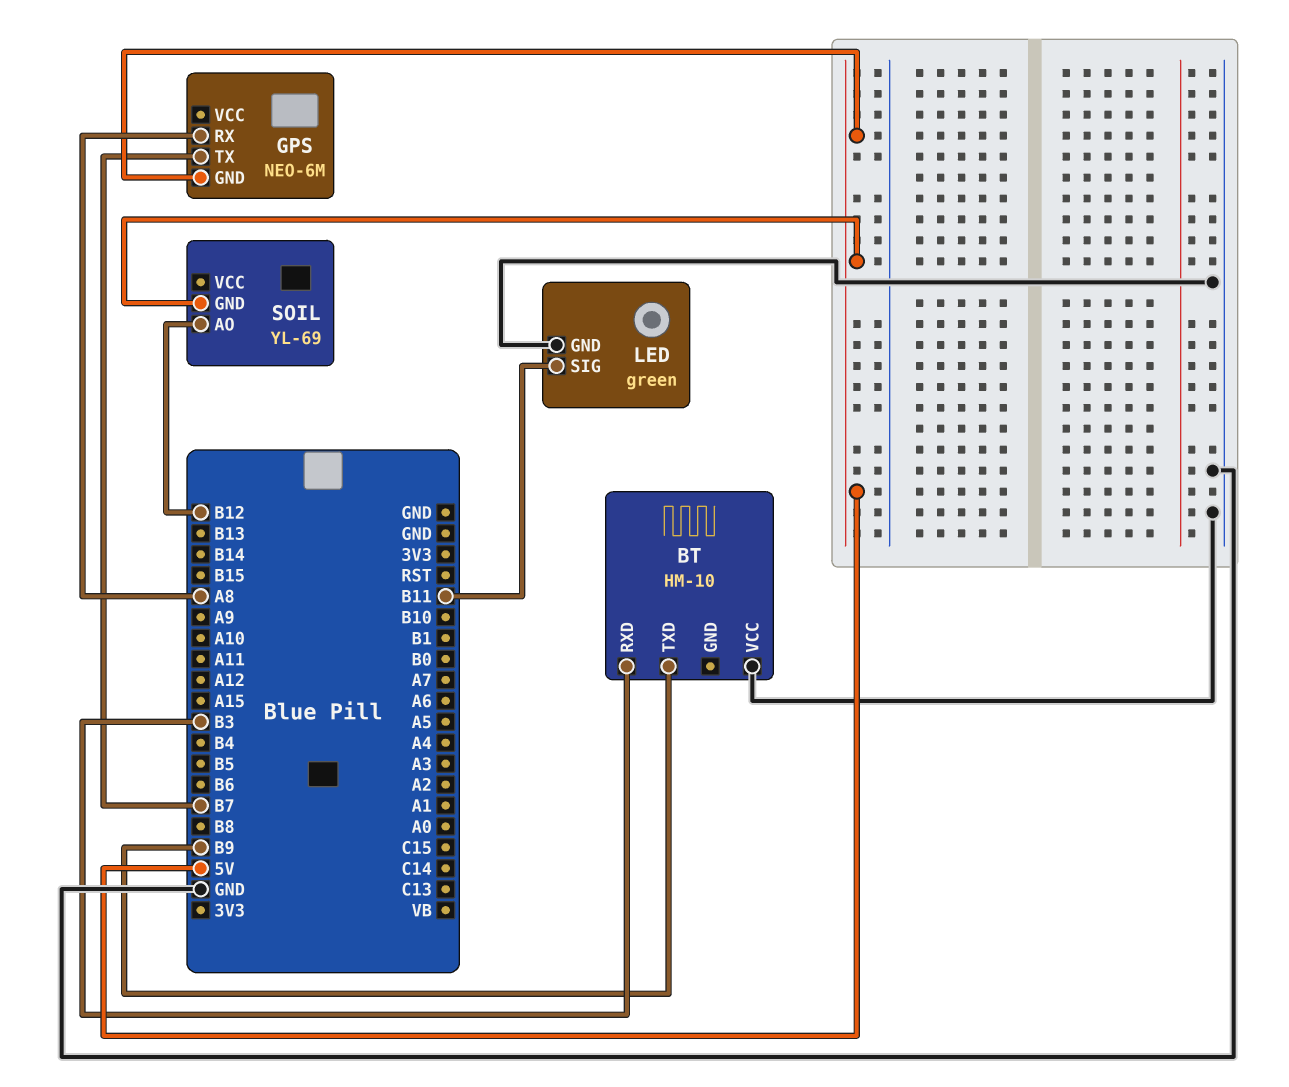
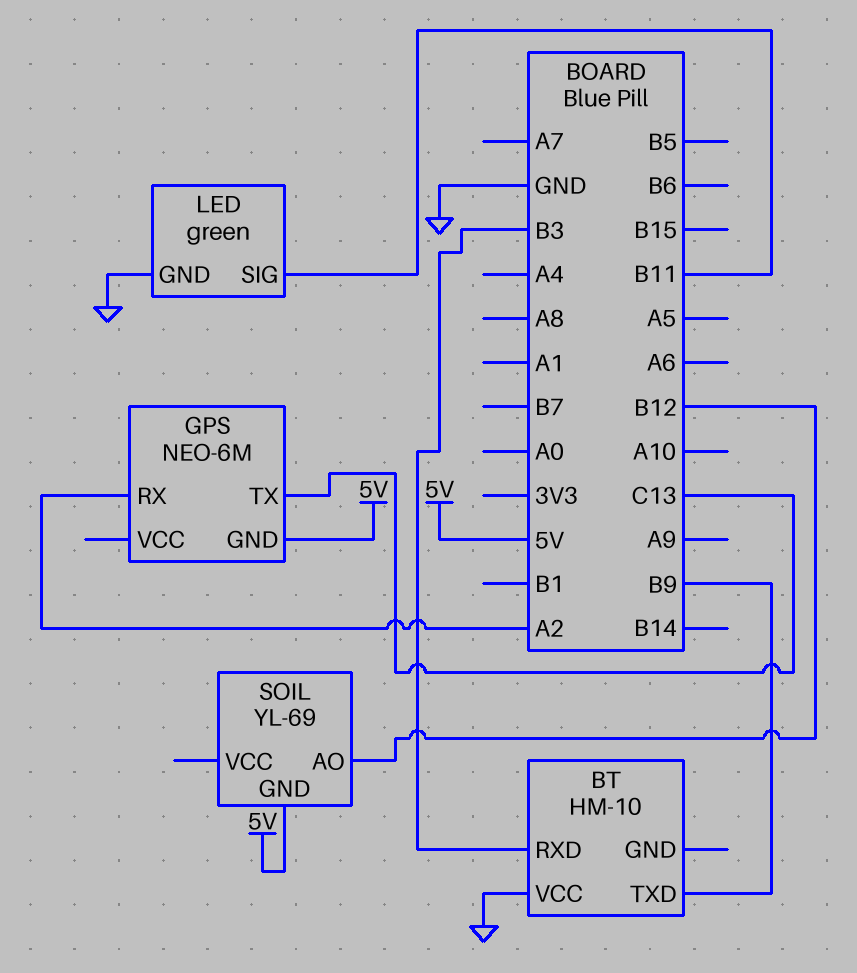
GPS pin RX: A8 -> A2
GPS pin TX: B7 -> C13

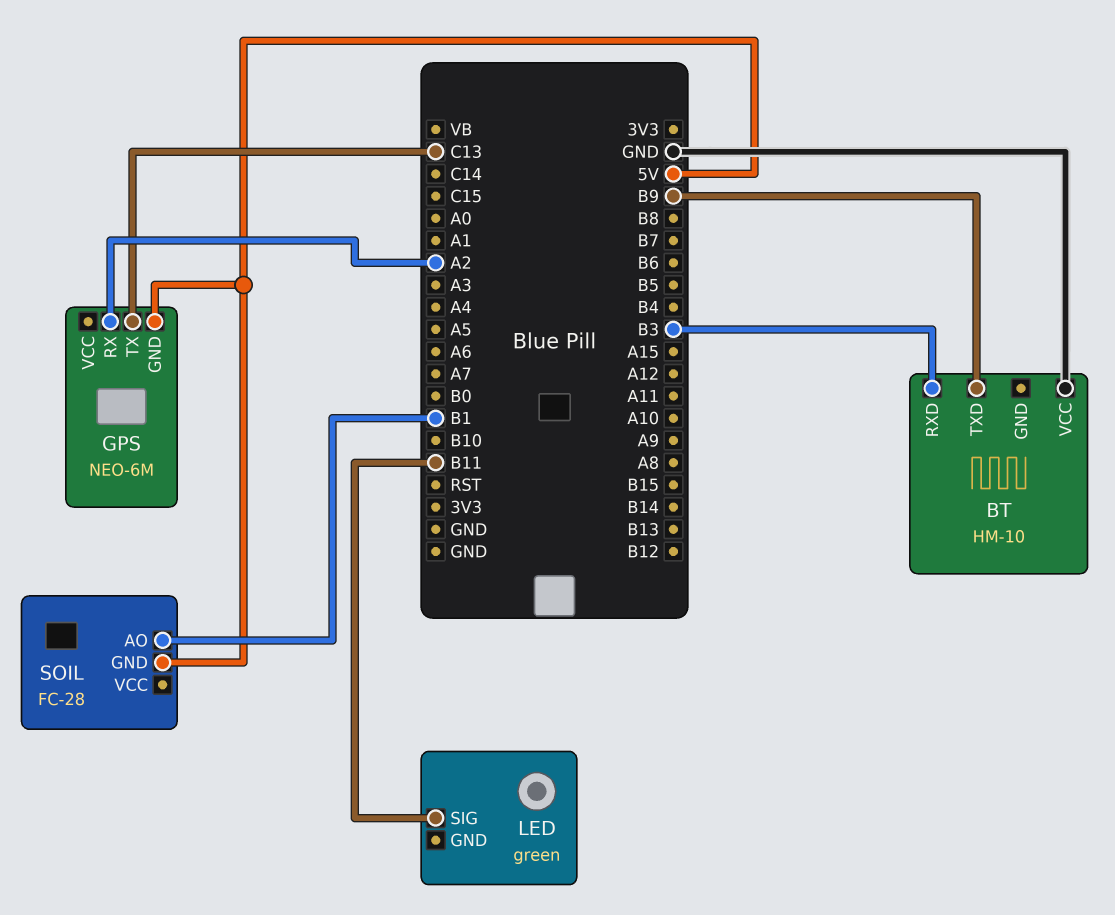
LED pin GND: GND -> none
SOIL: YL-69 -> FC-28
SOIL pin AO: B12 -> B1

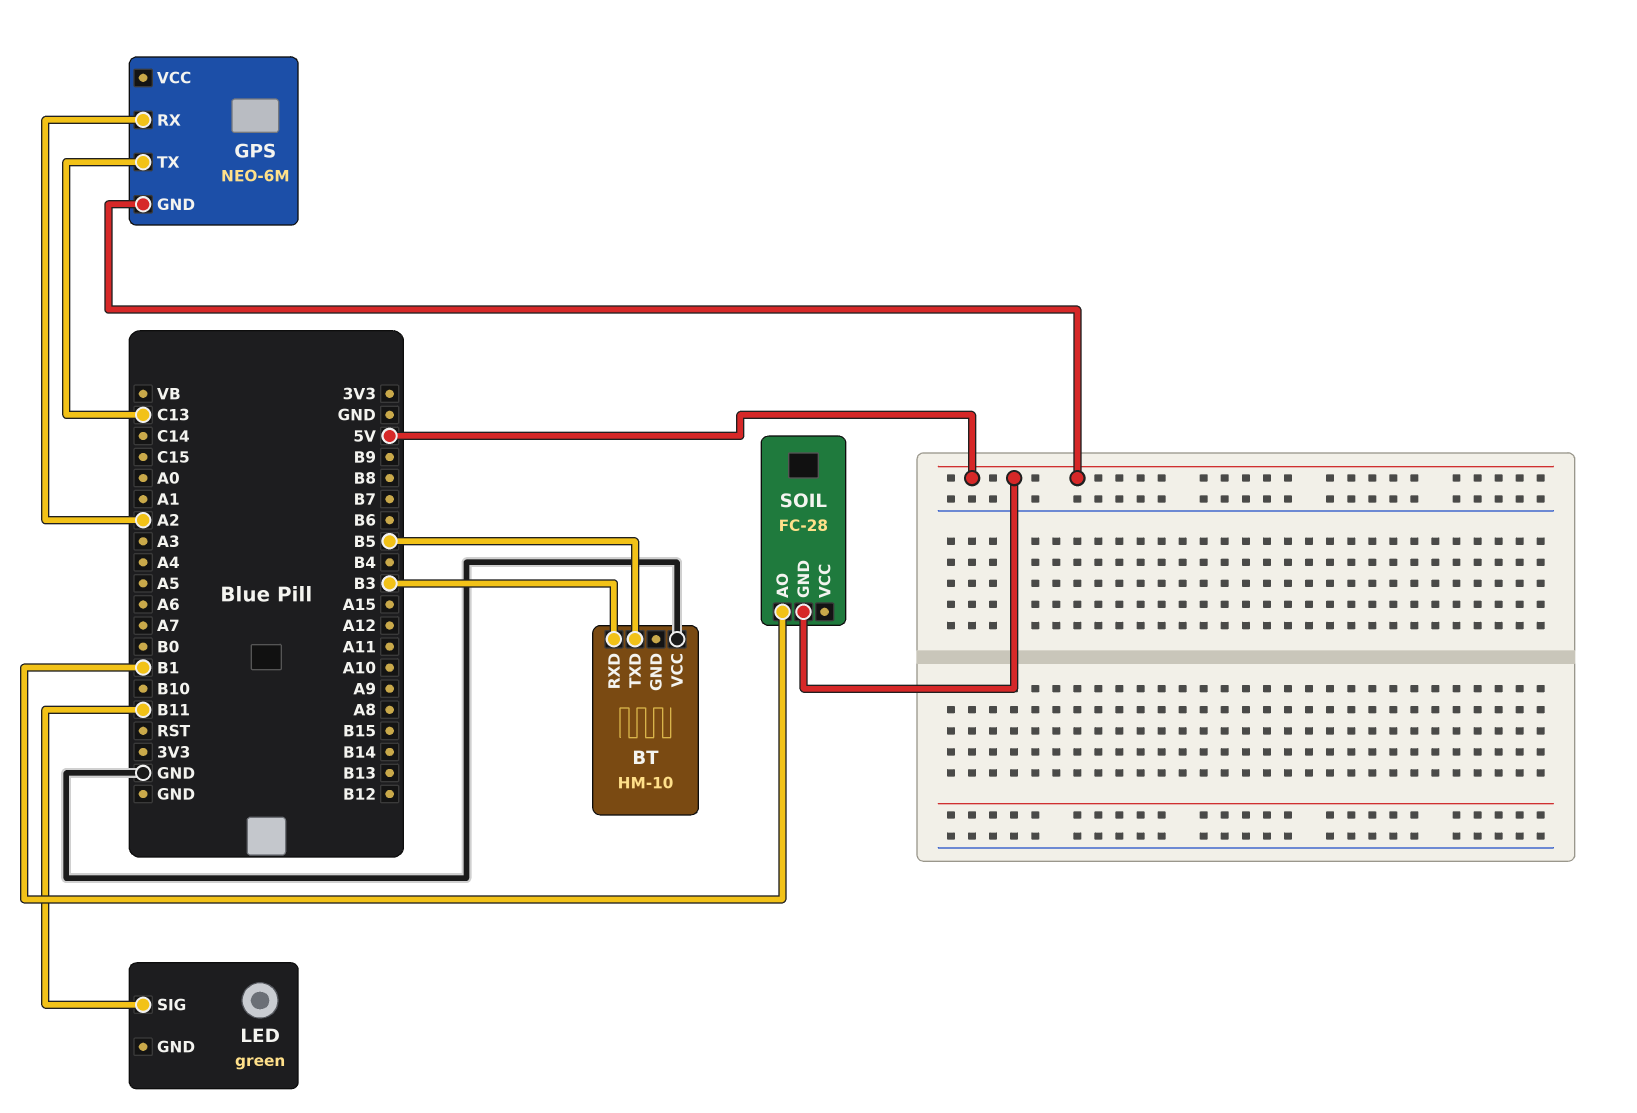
BT pin TXD: B9 -> B5

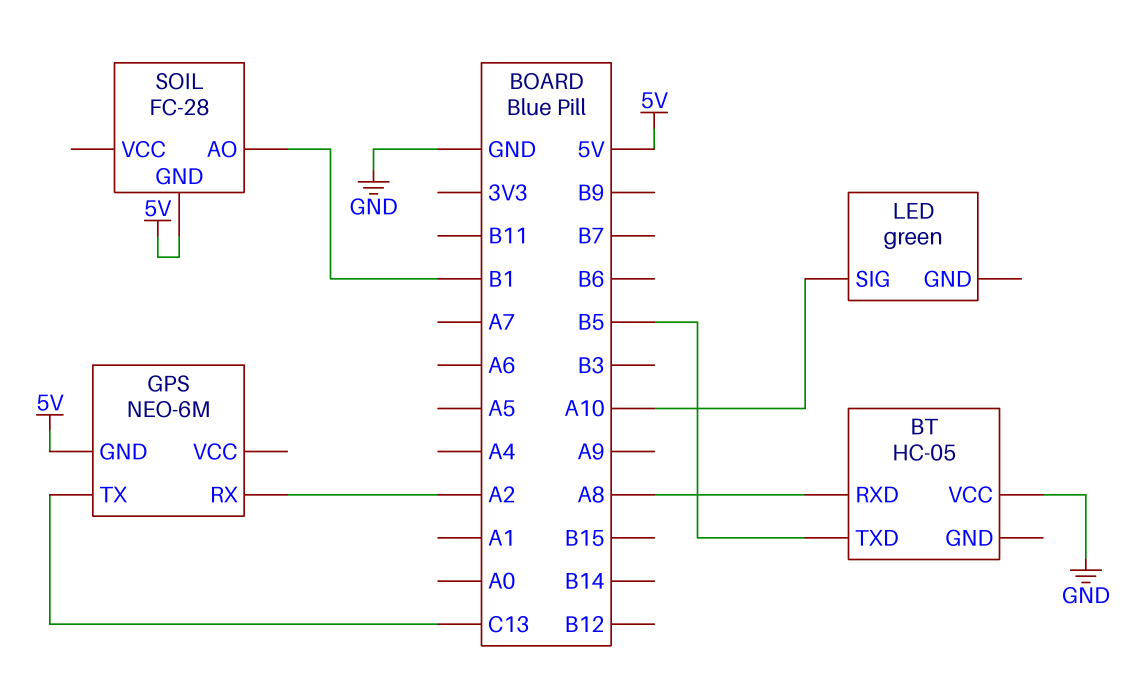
BT: HM-10 -> HC-05
BT pin RXD: B3 -> A8
LED pin SIG: B11 -> A10

